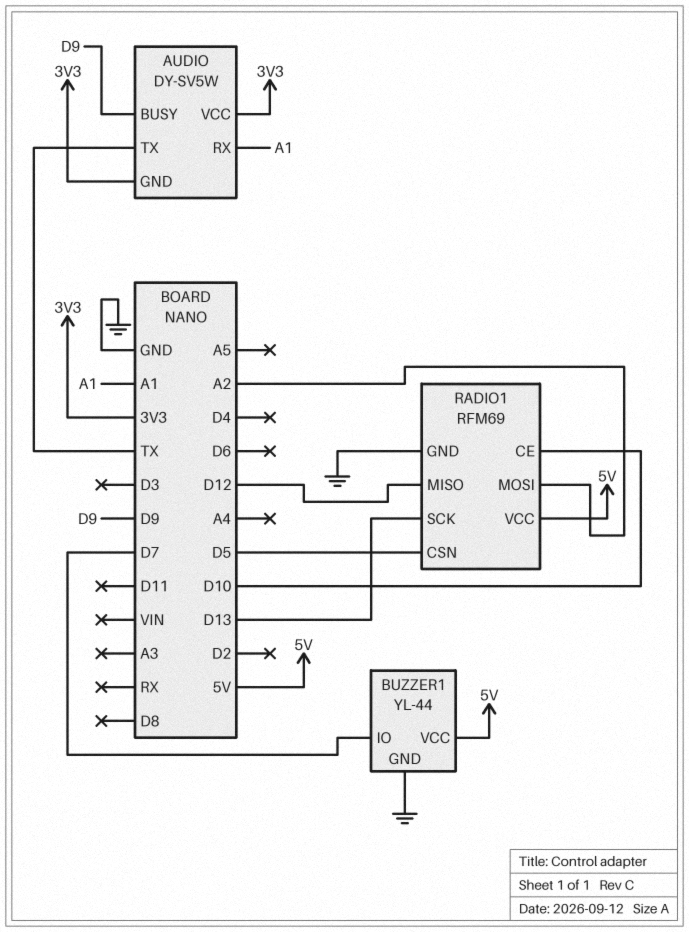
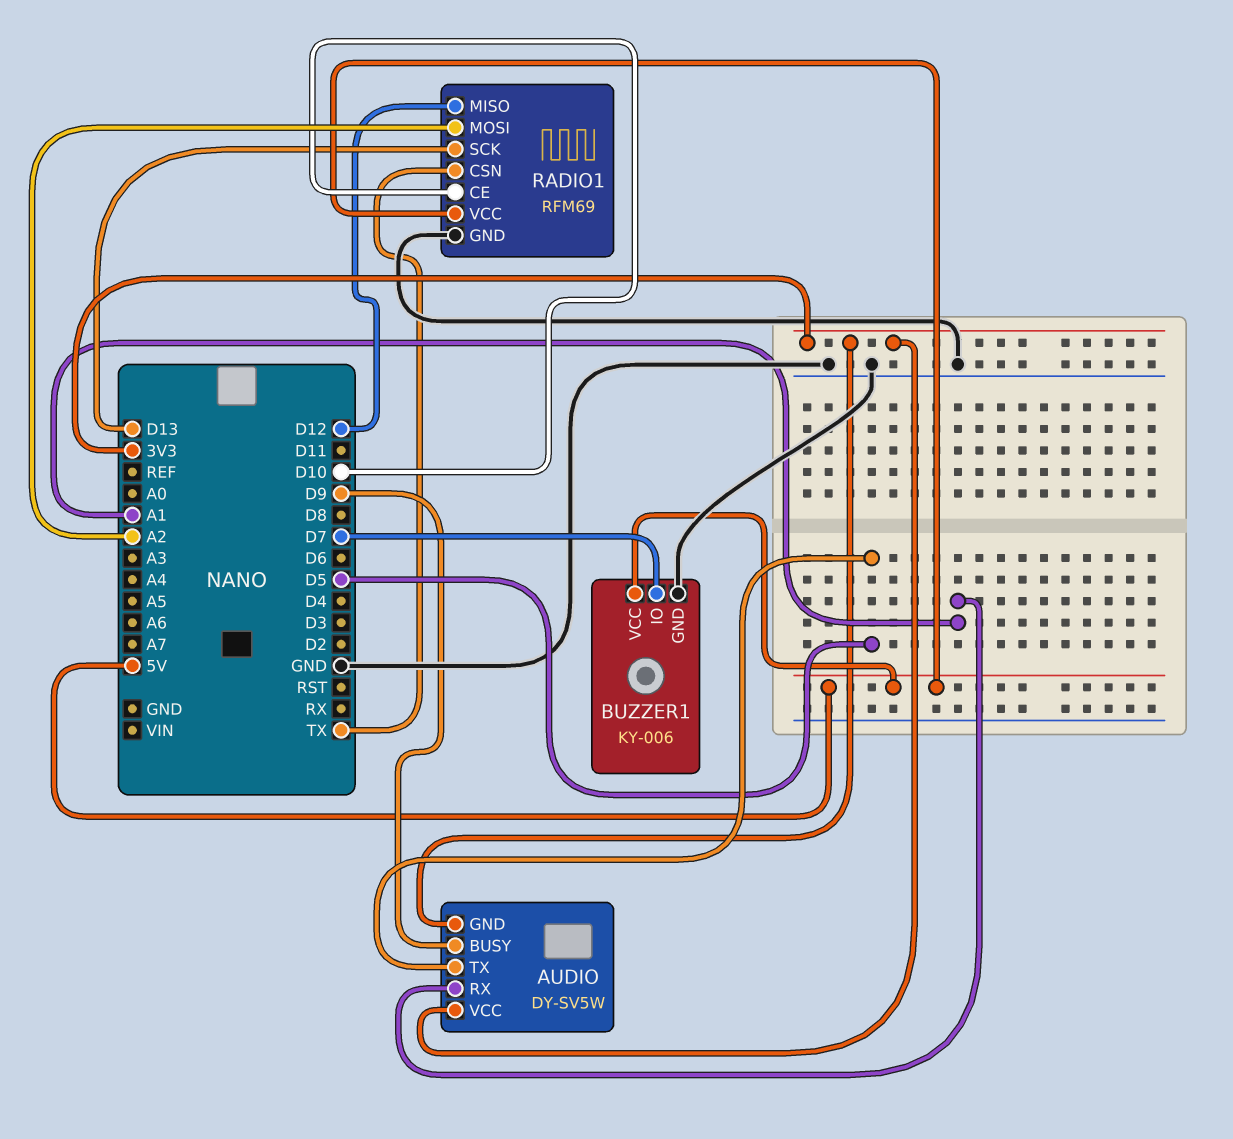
AUDIO pin TX: TX -> D5
BUZZER1: YL-44 -> KY-006
RADIO1 pin CSN: D5 -> TX

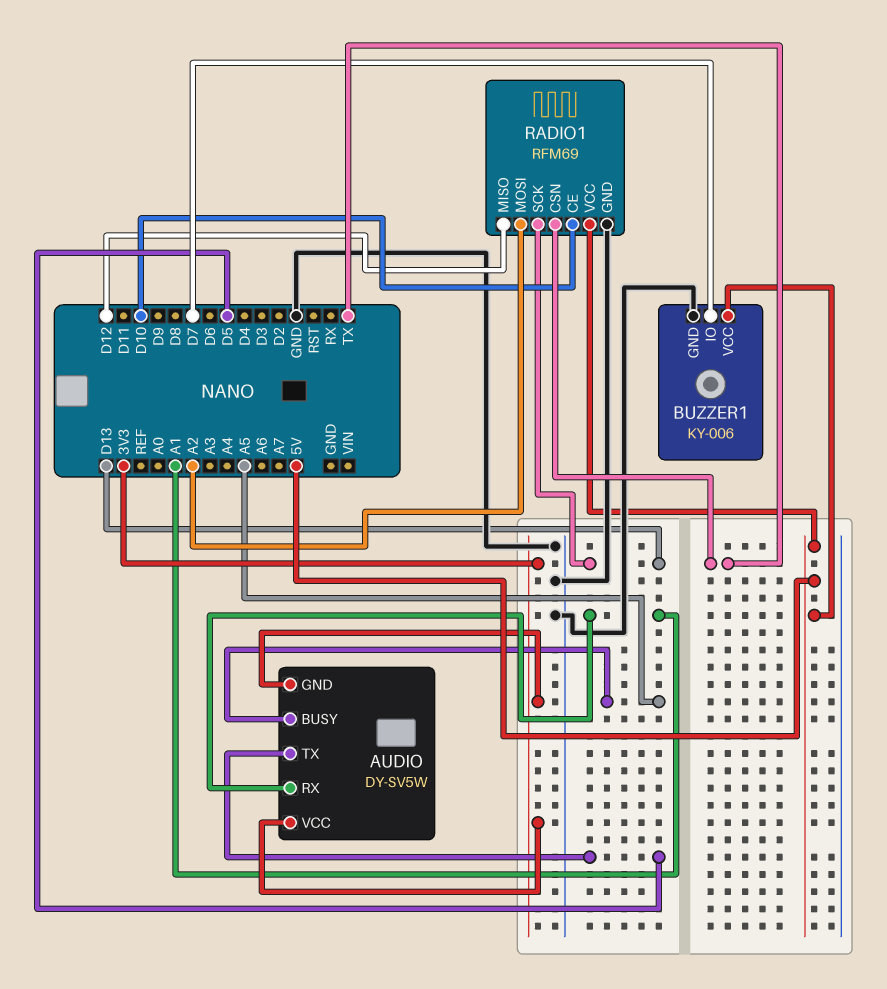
AUDIO pin BUSY: D9 -> A5

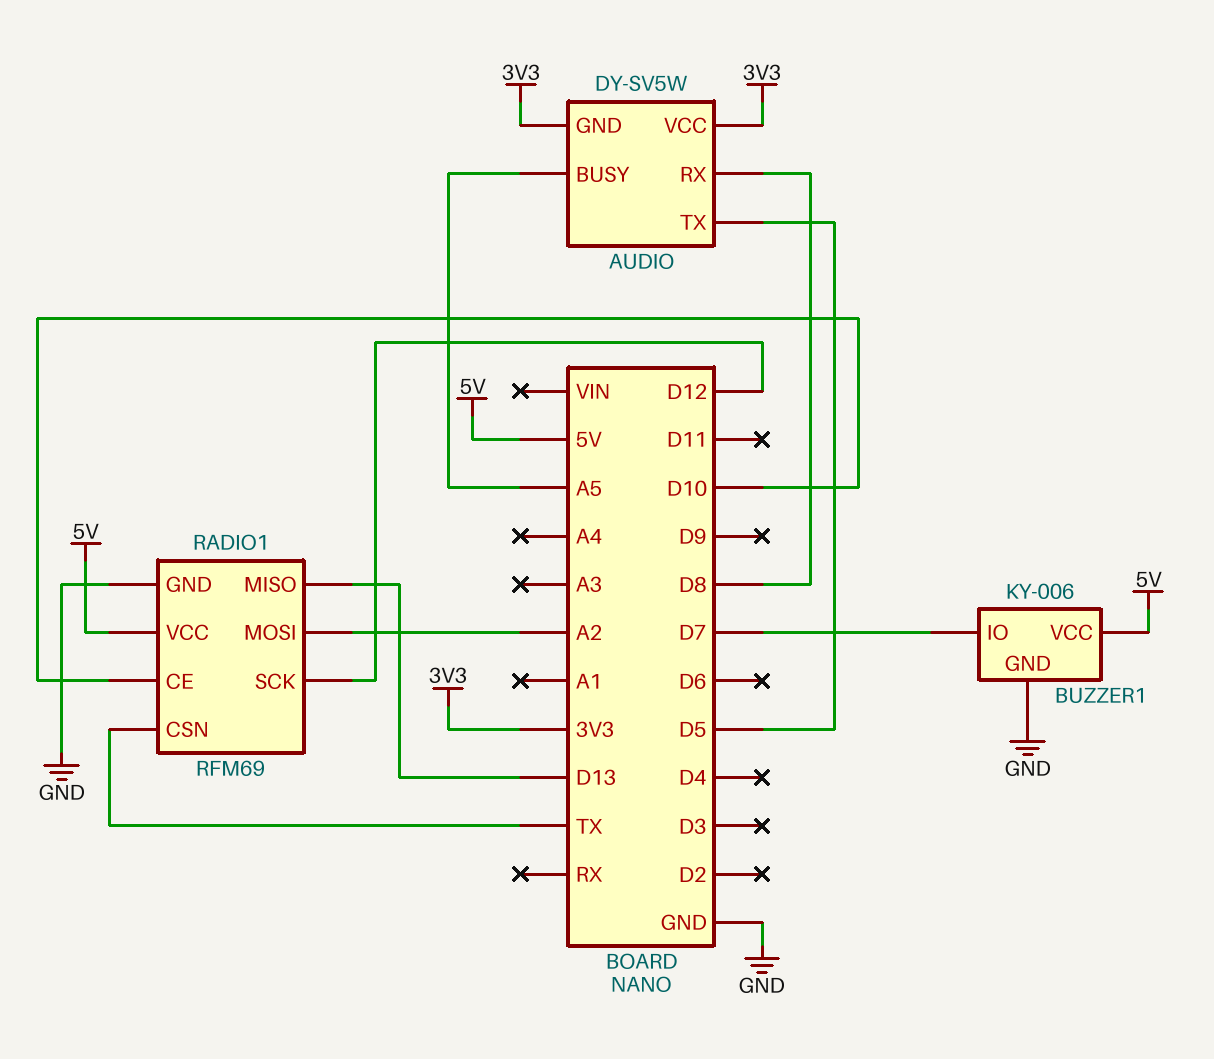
AUDIO pin RX: A1 -> D8
RADIO1 pin MISO: D12 -> D13
RADIO1 pin SCK: D13 -> D12

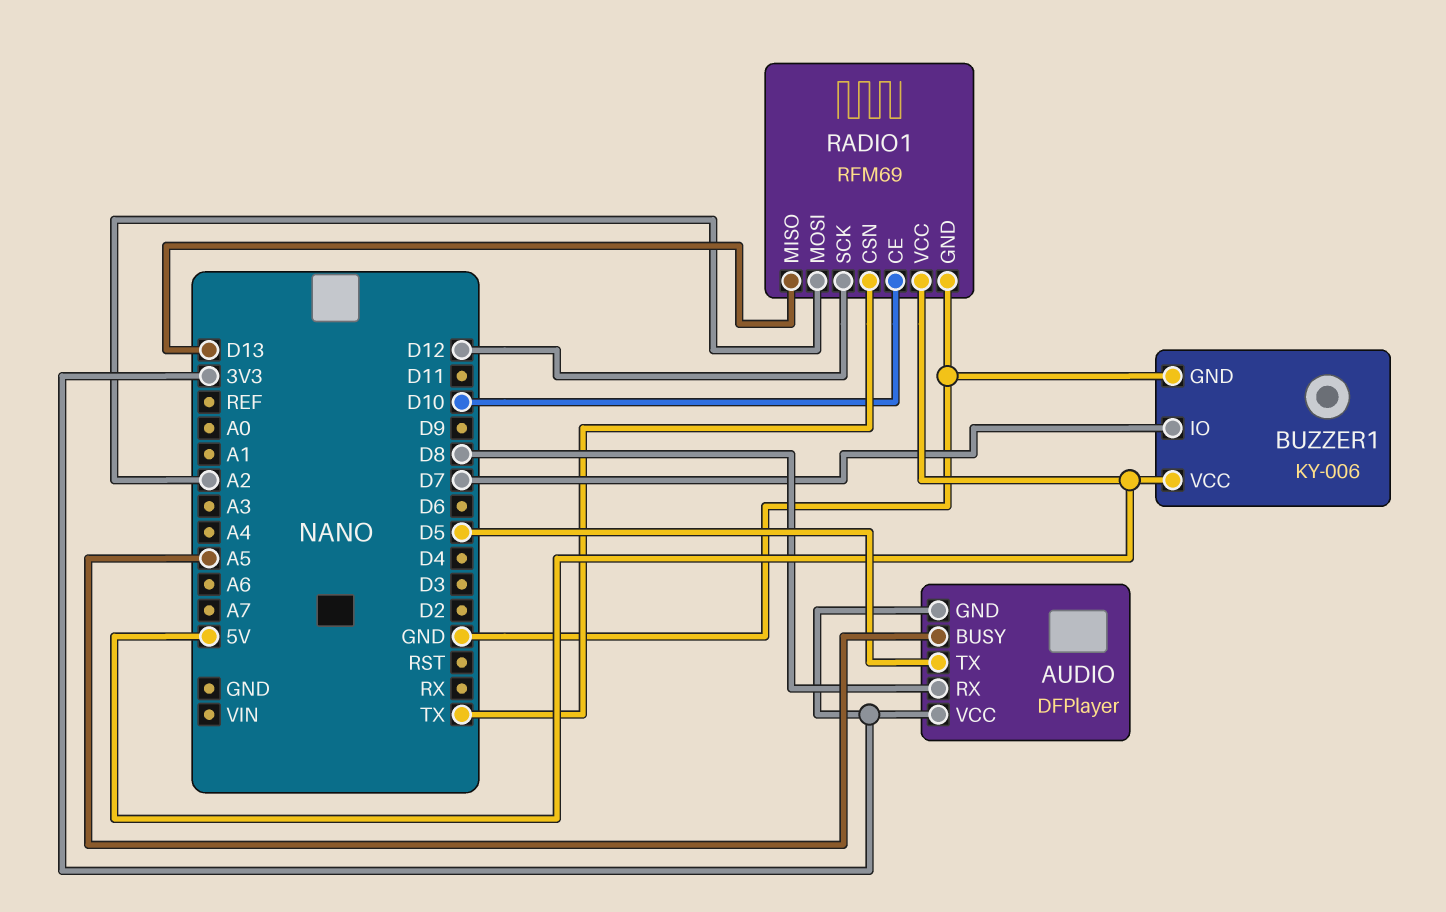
AUDIO: DY-SV5W -> DFPlayer

